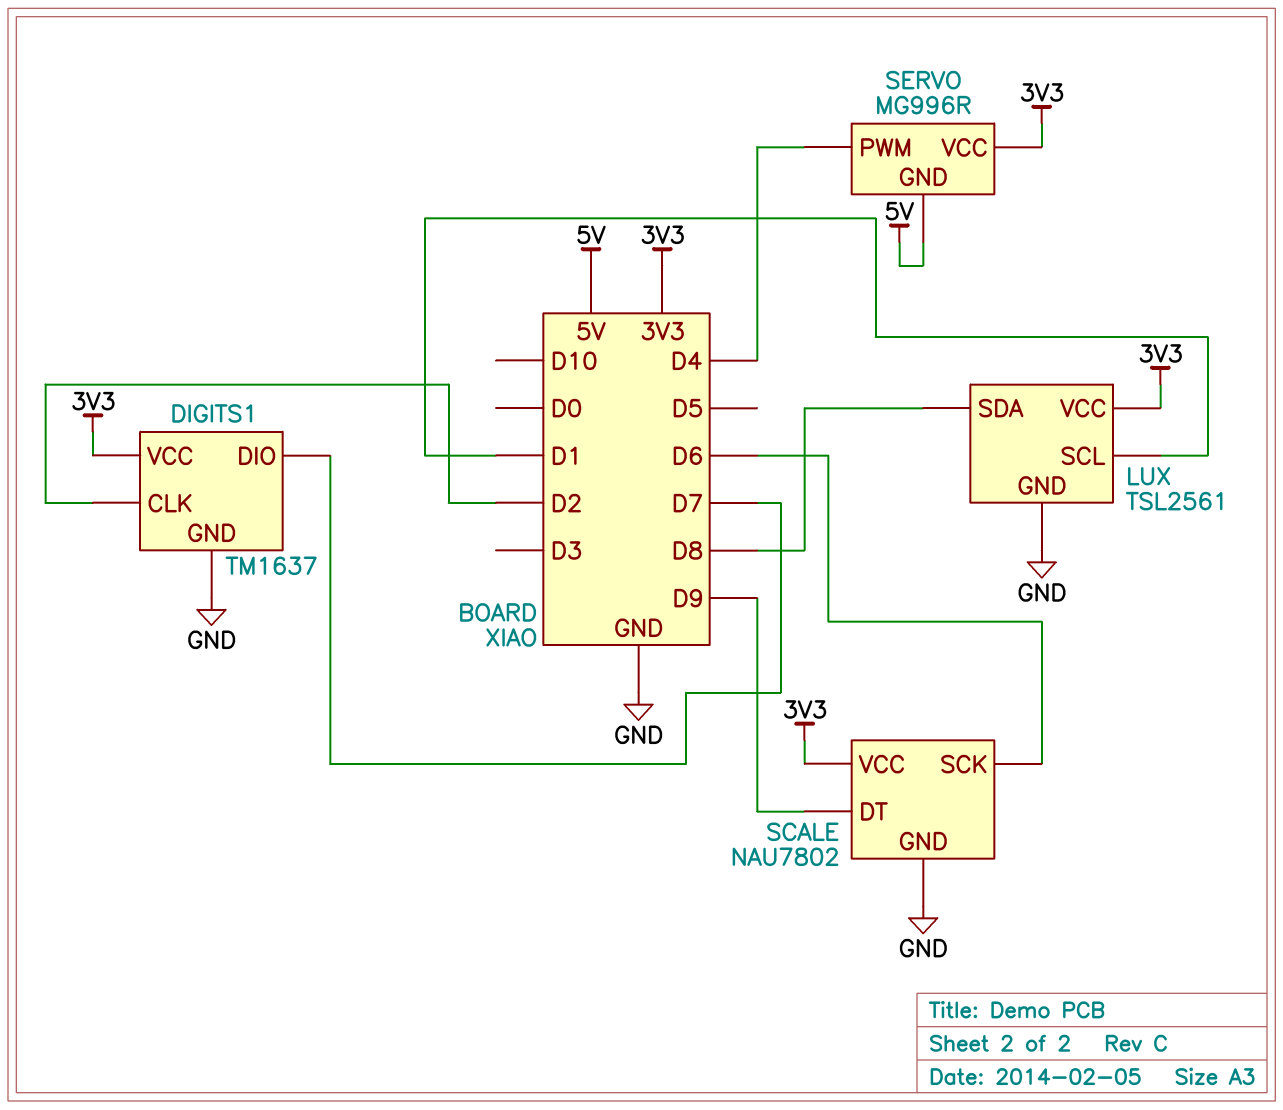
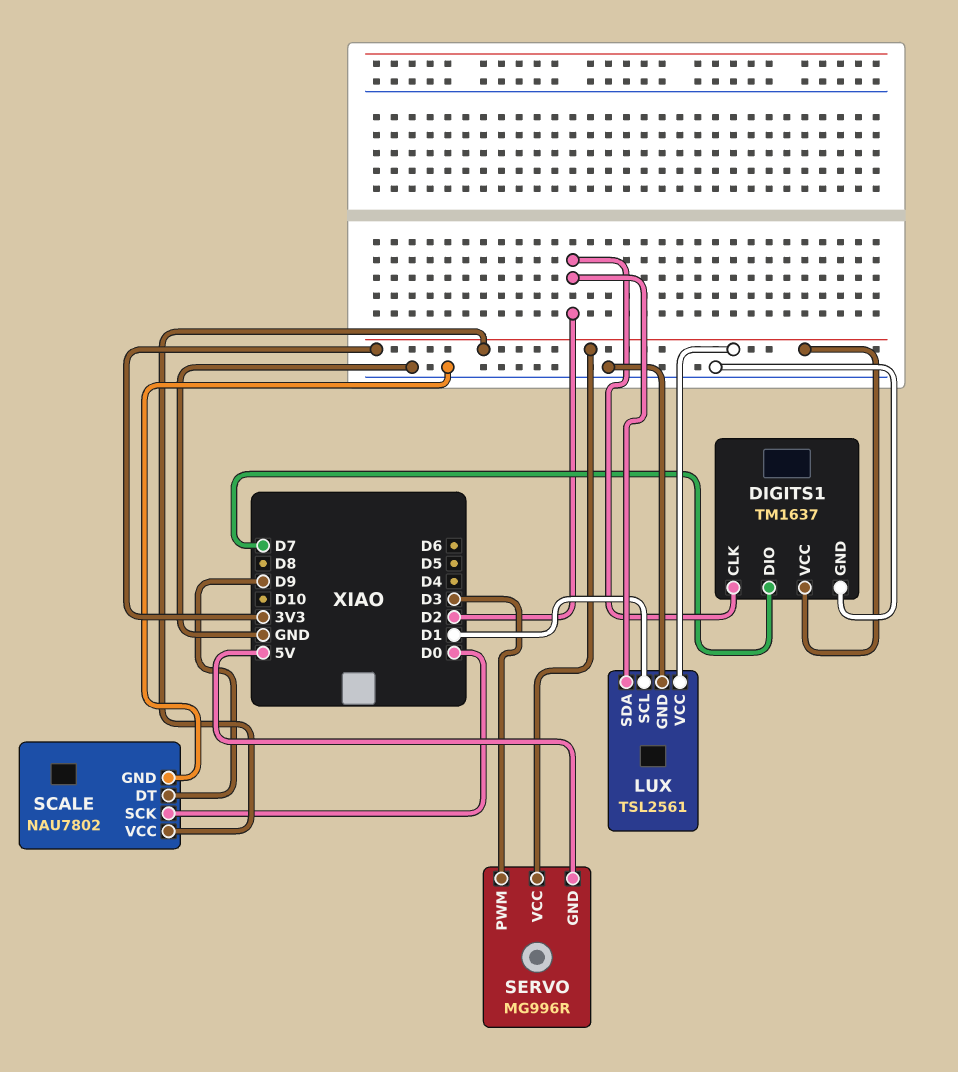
LUX pin SDA: D8 -> D2
SCALE pin SCK: D6 -> D0
SERVO pin PWM: D4 -> D3

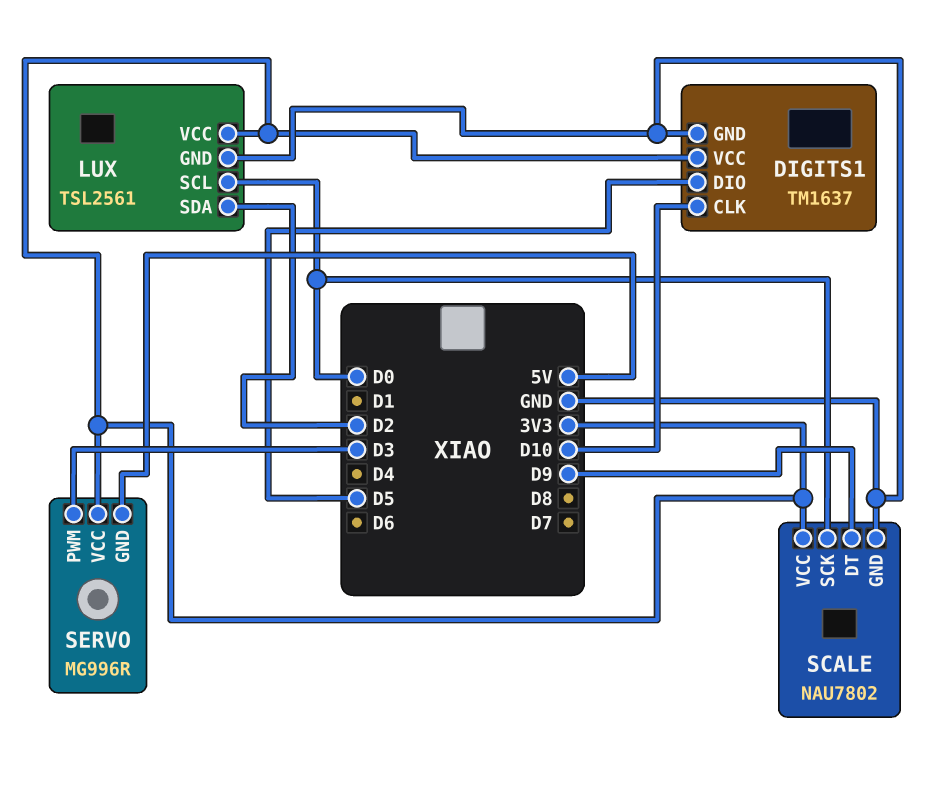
DIGITS1 pin CLK: D2 -> D10
DIGITS1 pin DIO: D7 -> D5
LUX pin SCL: D1 -> D0

